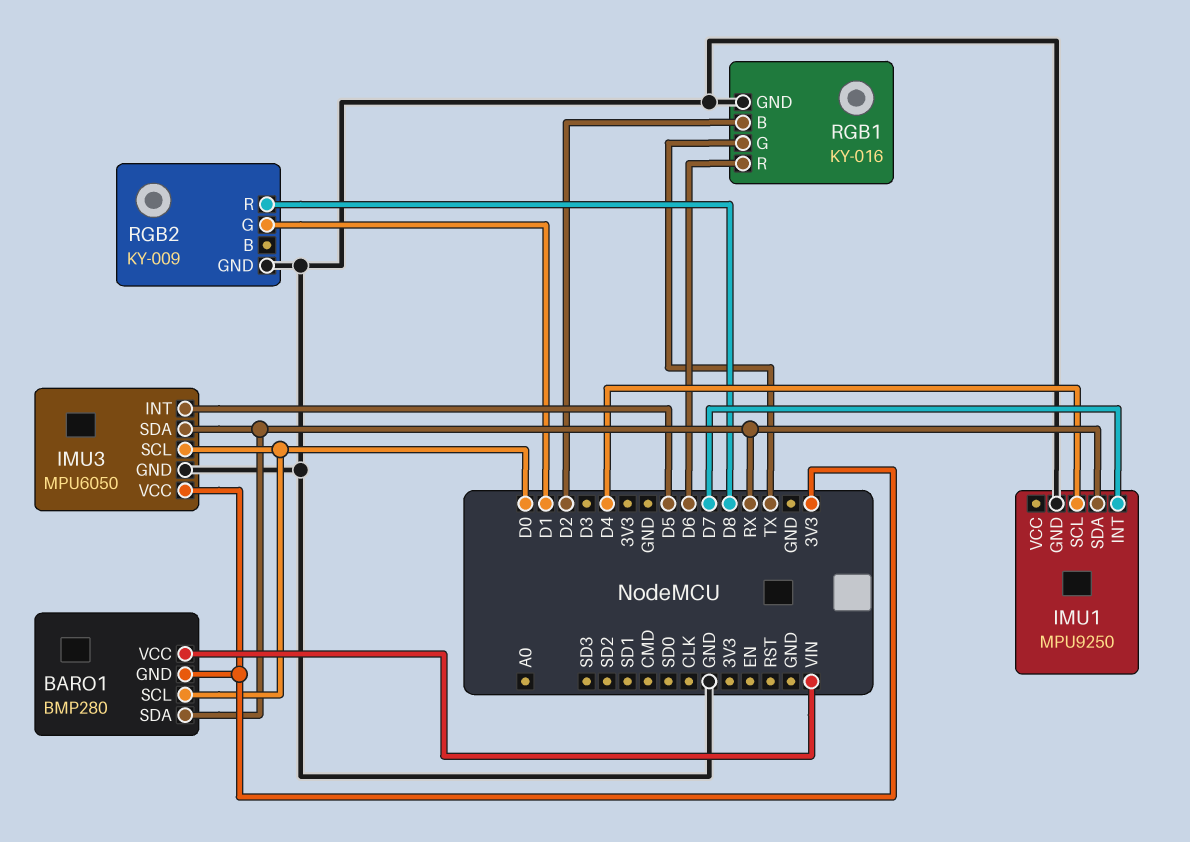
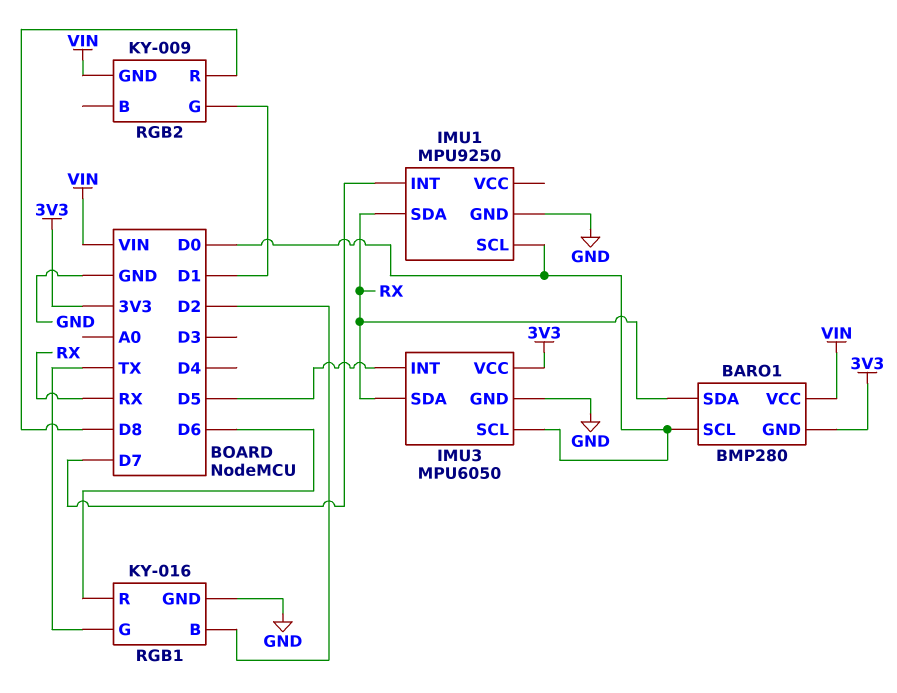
IMU1 pin SCL: D4 -> D0
RGB2 pin GND: GND -> VIN

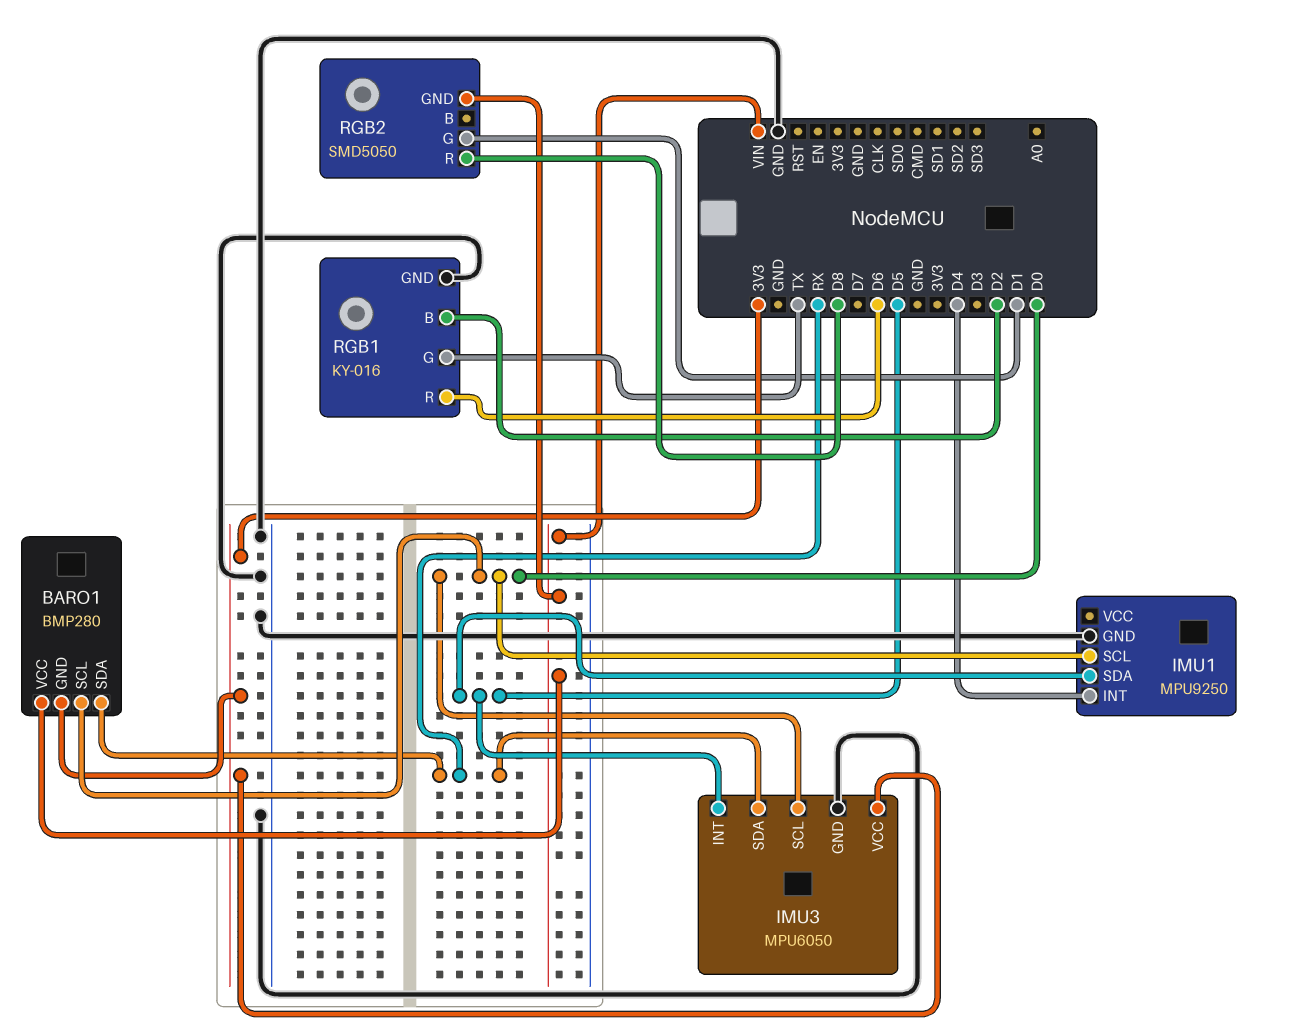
IMU1 pin INT: D7 -> D4
IMU1 pin SDA: RX -> D5
RGB2: KY-009 -> SMD5050

